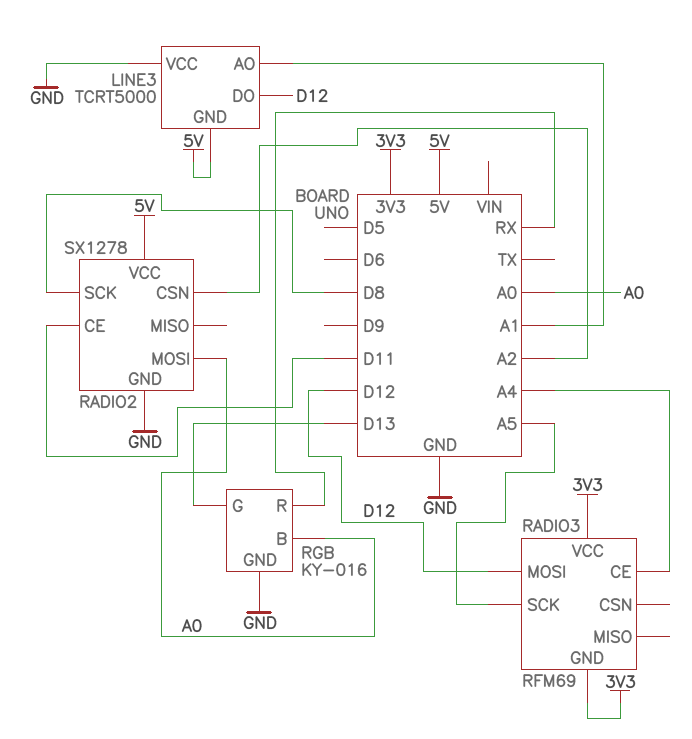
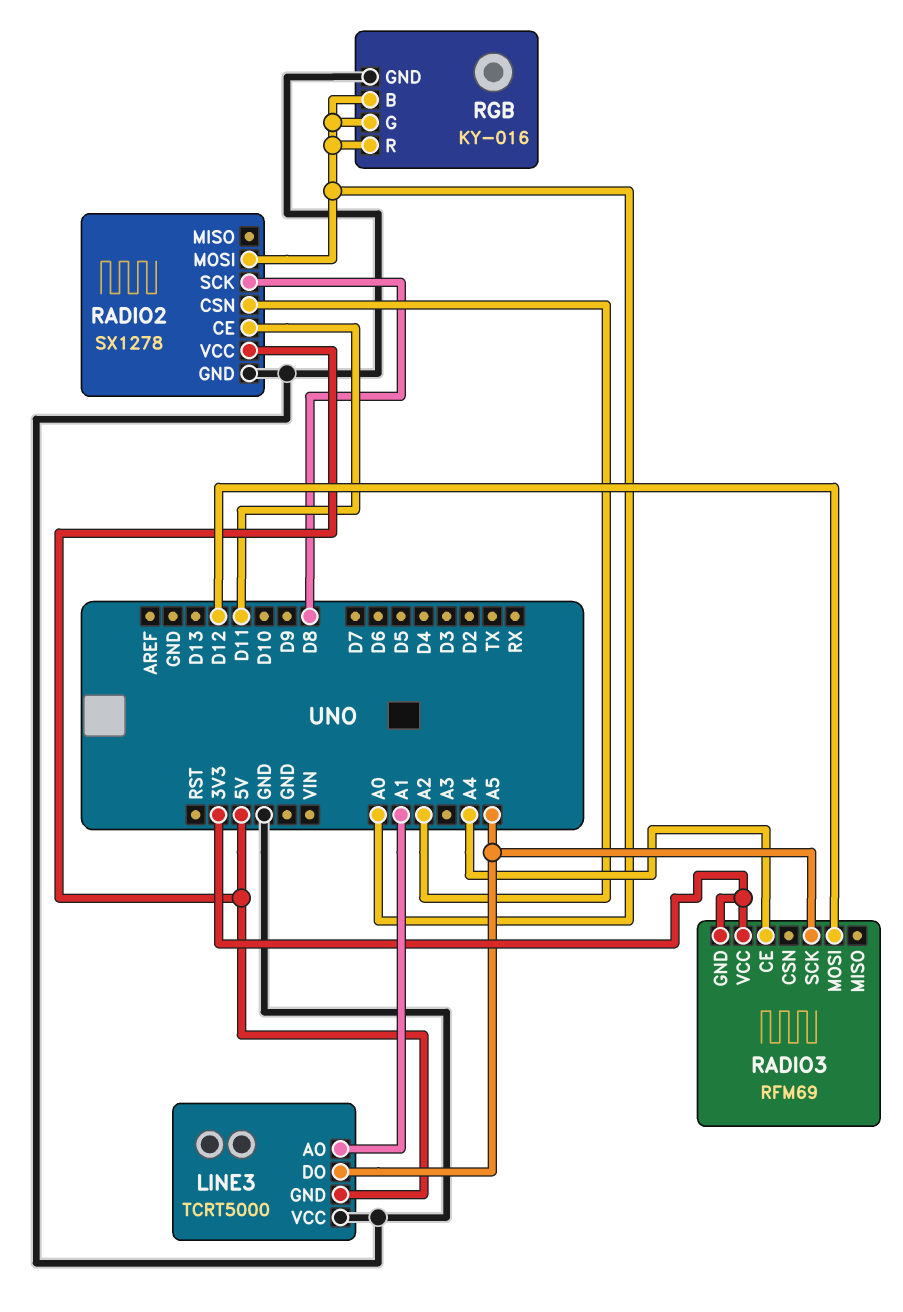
LINE3 pin DO: D12 -> A5
RGB pin G: D13 -> A0
RGB pin R: RX -> A0

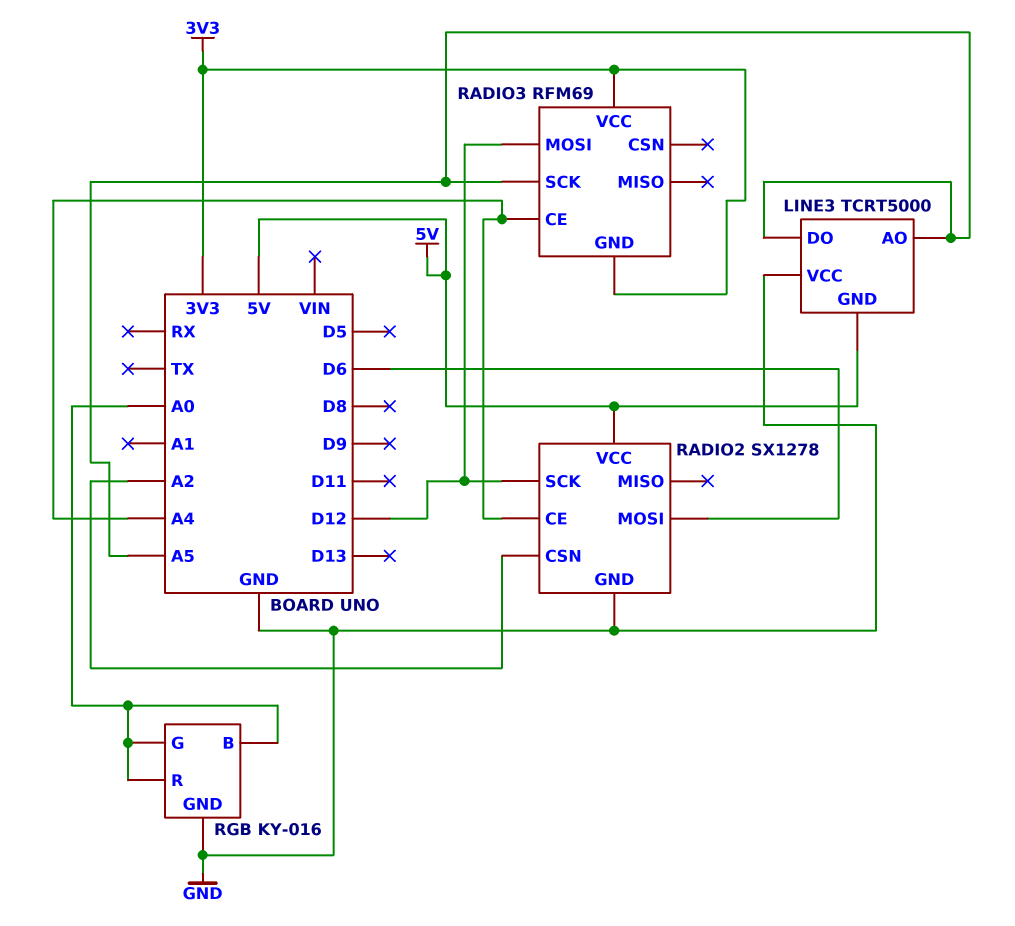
LINE3 pin AO: A1 -> A5
RADIO2 pin CE: D11 -> A4
RADIO2 pin MOSI: A0 -> D6
RADIO2 pin SCK: D8 -> D12

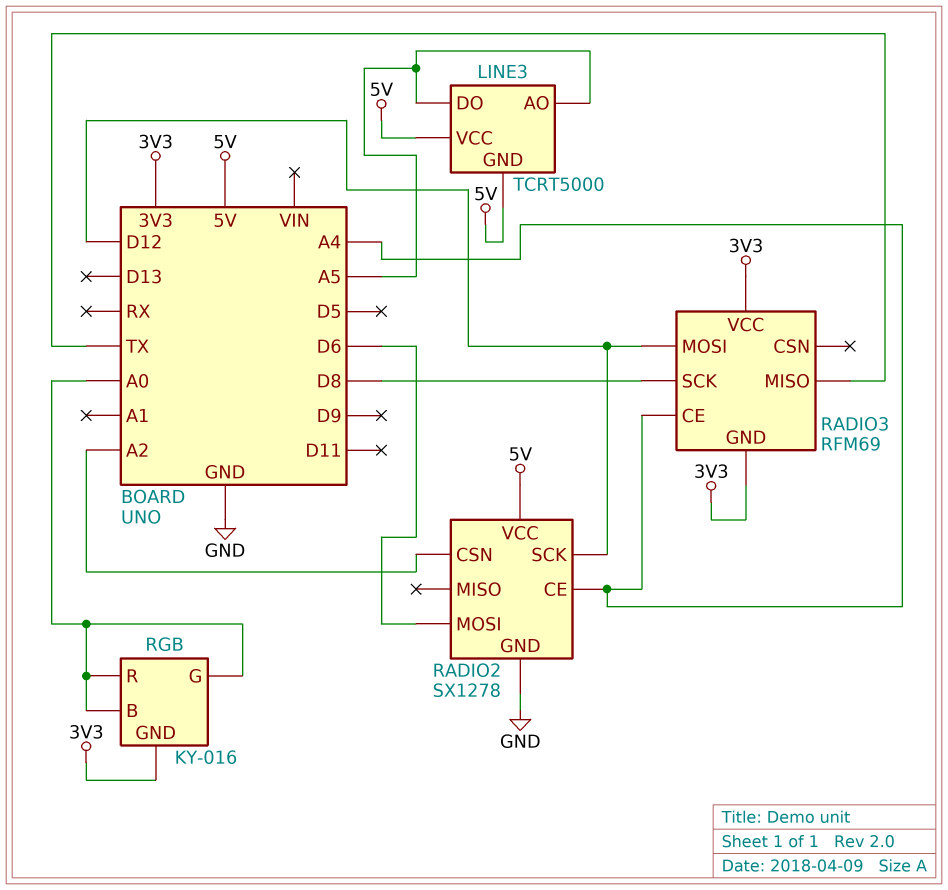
LINE3 pin VCC: GND -> 5V
RADIO3 pin MISO: none -> TX
RADIO3 pin SCK: A5 -> D8
RGB pin GND: GND -> 3V3

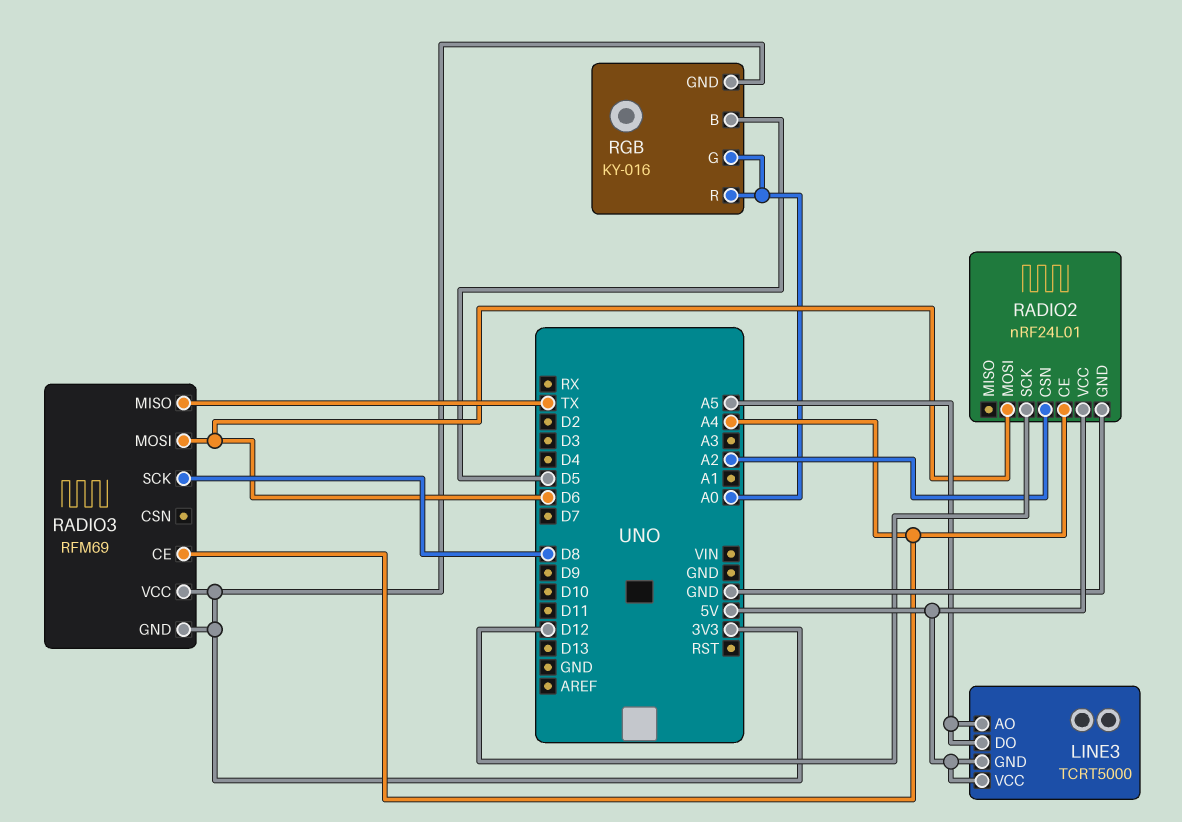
RADIO2: SX1278 -> nRF24L01
RADIO3 pin MOSI: D12 -> D6
RGB pin B: A0 -> D5

